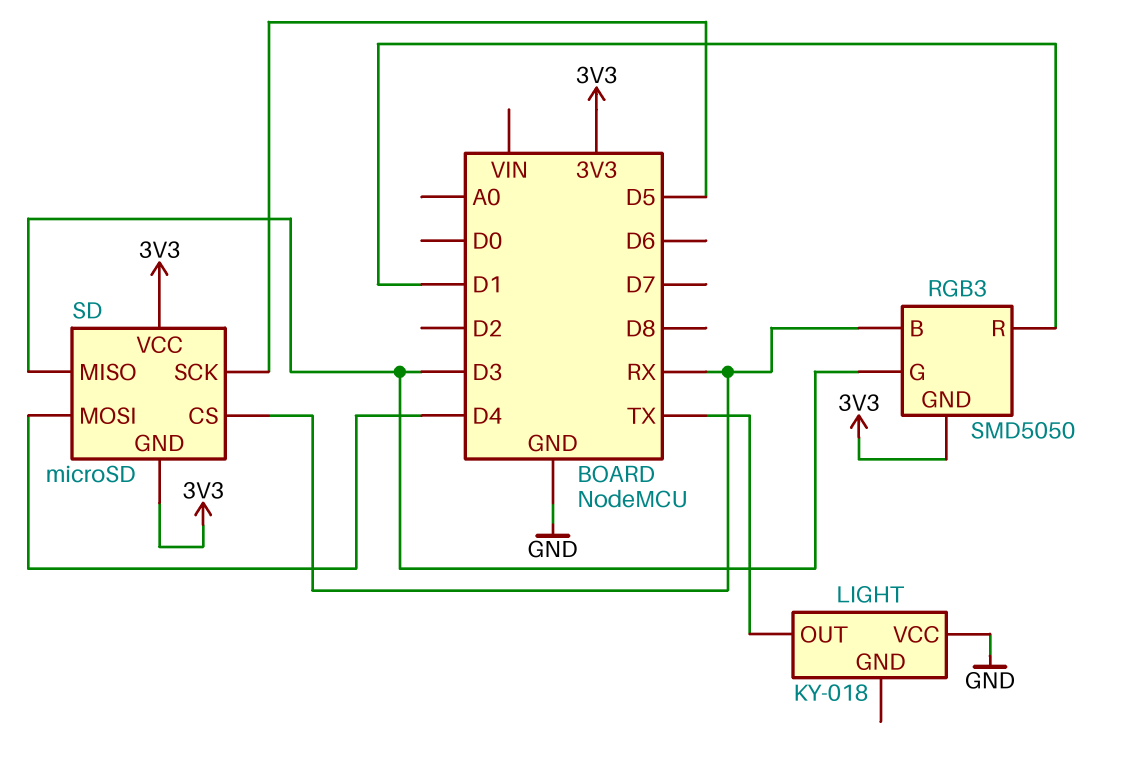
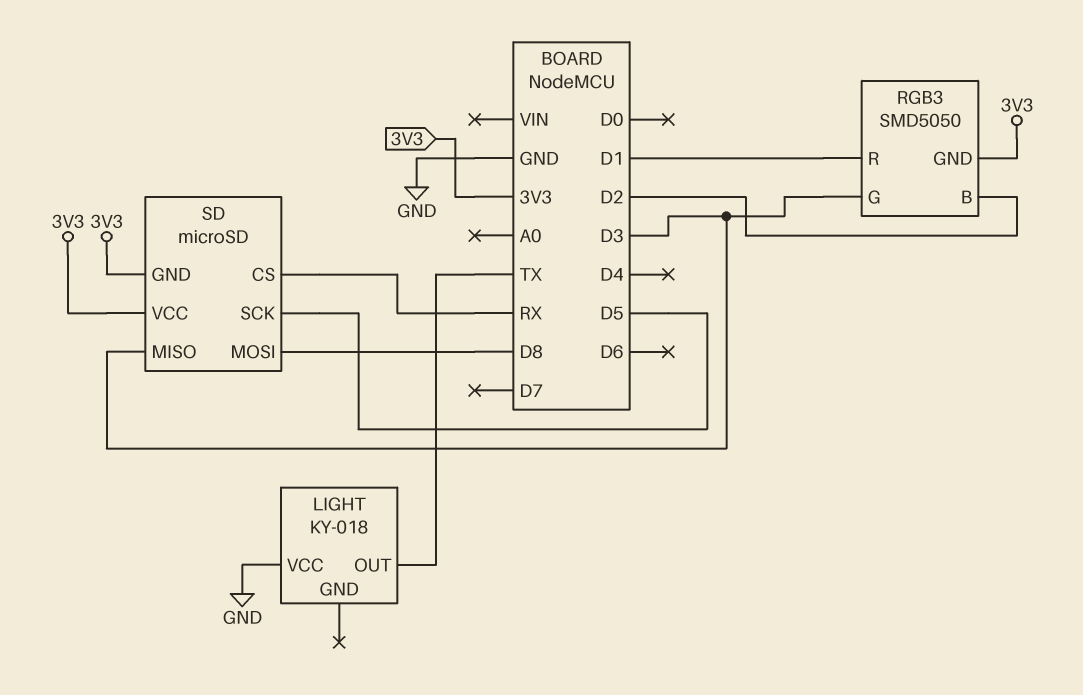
RGB3 pin B: RX -> D2
SD pin MOSI: D4 -> D8

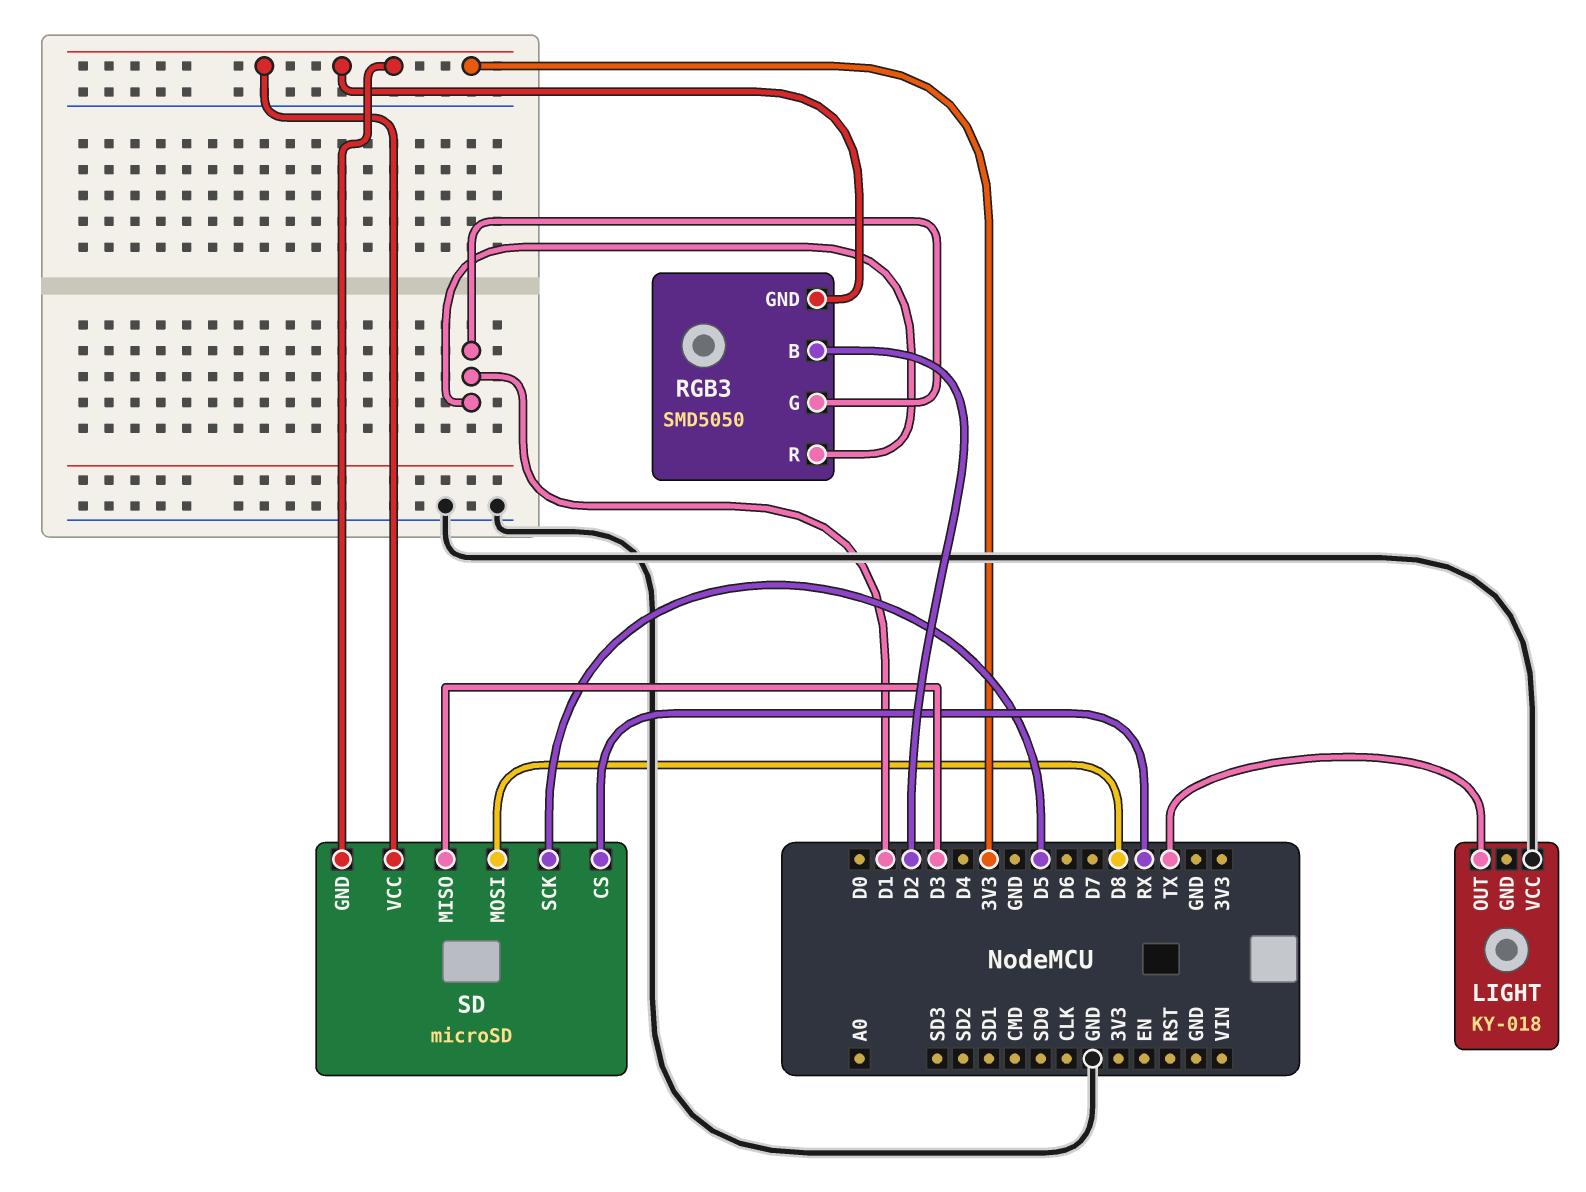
RGB3 pin G: D3 -> D1

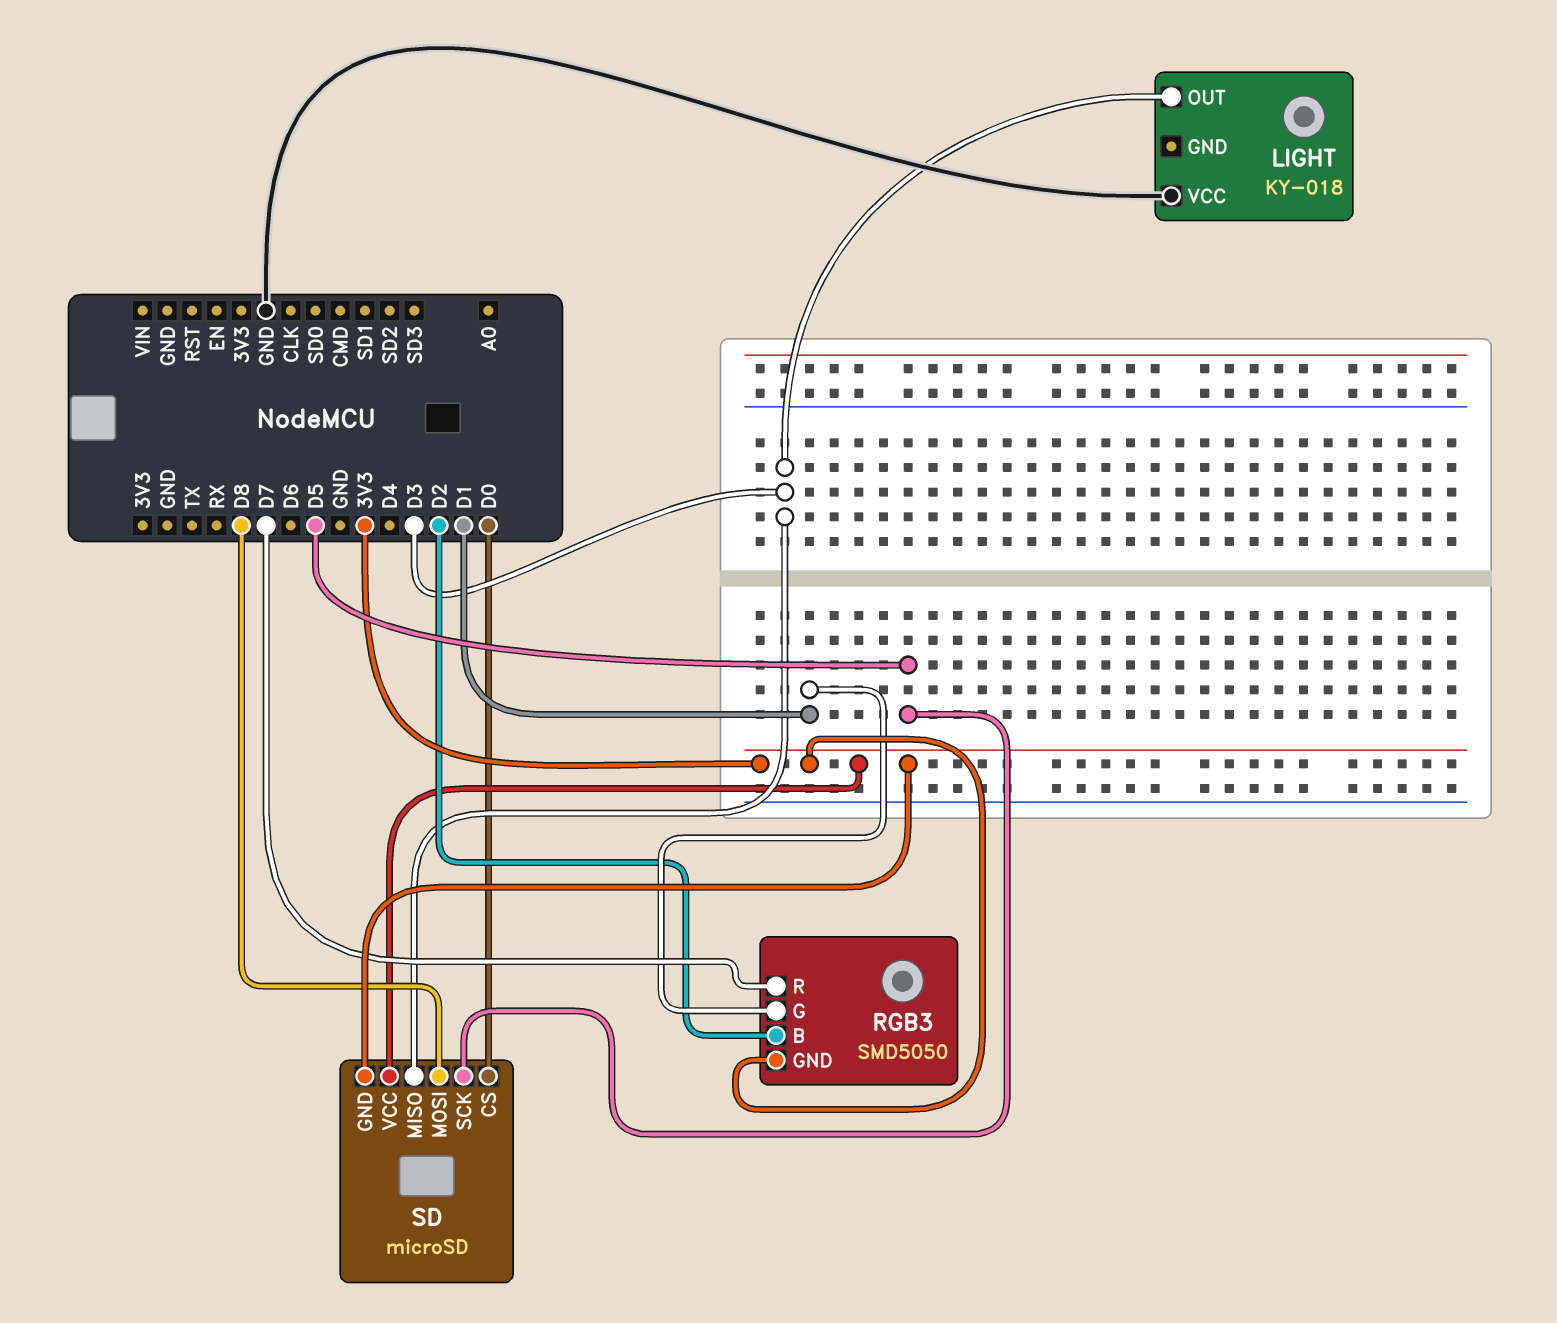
LIGHT pin OUT: TX -> D3
RGB3 pin R: D1 -> D7
SD pin CS: RX -> D0

